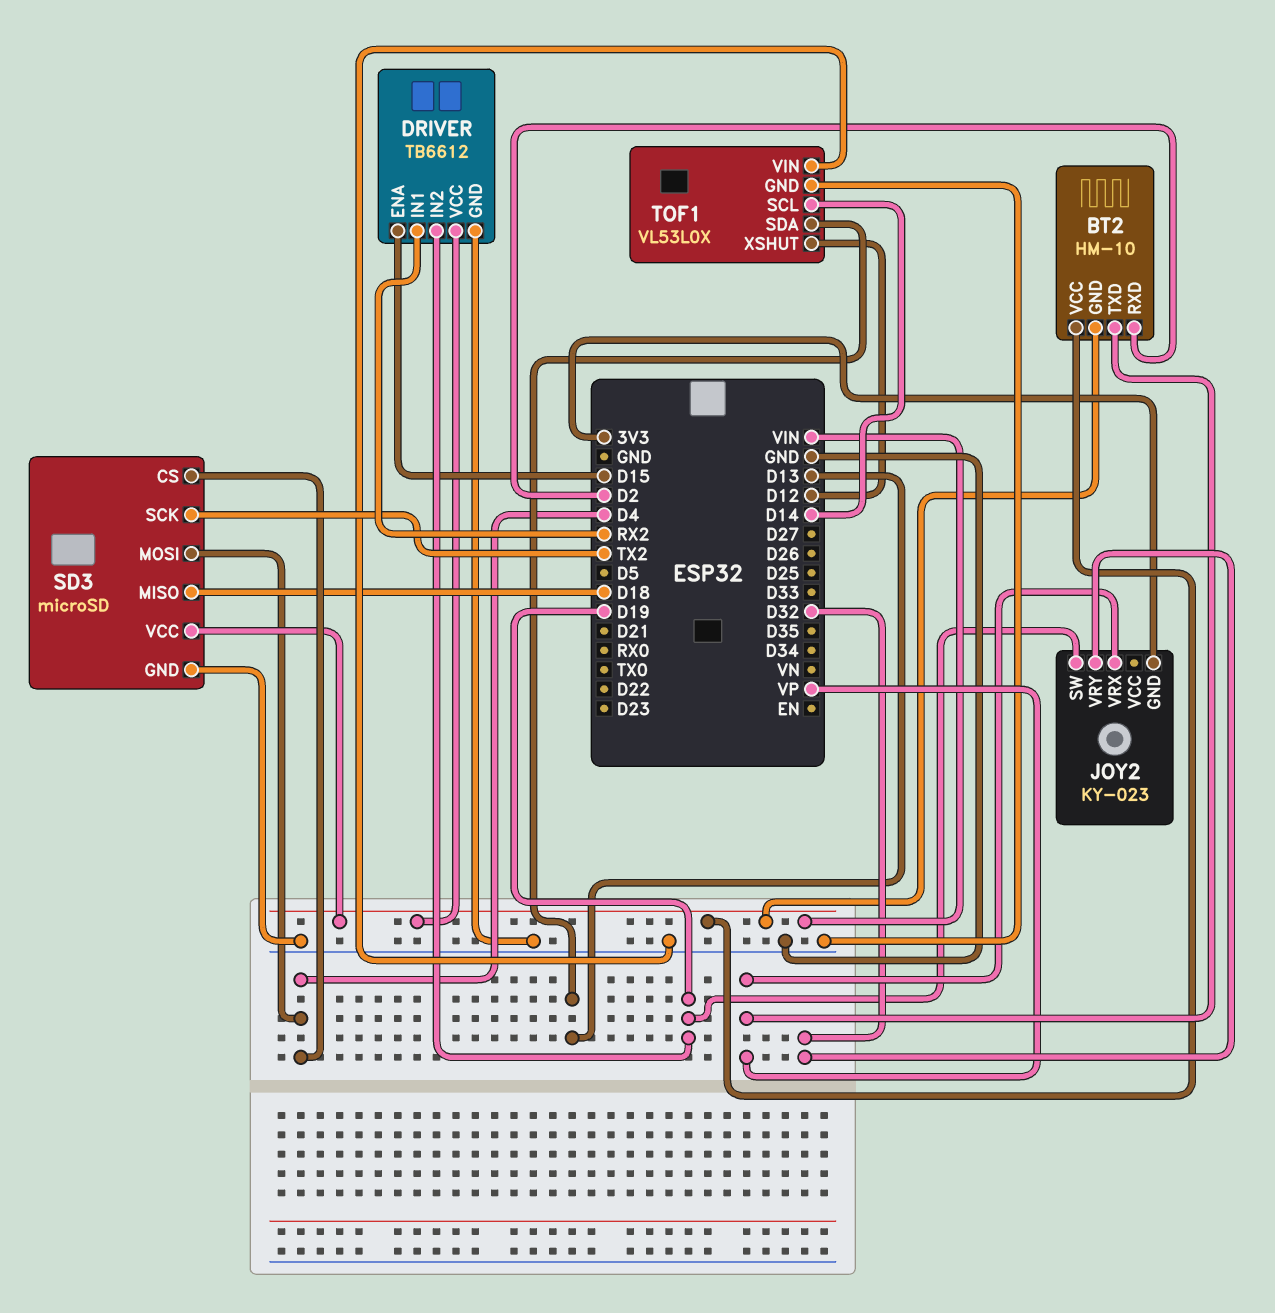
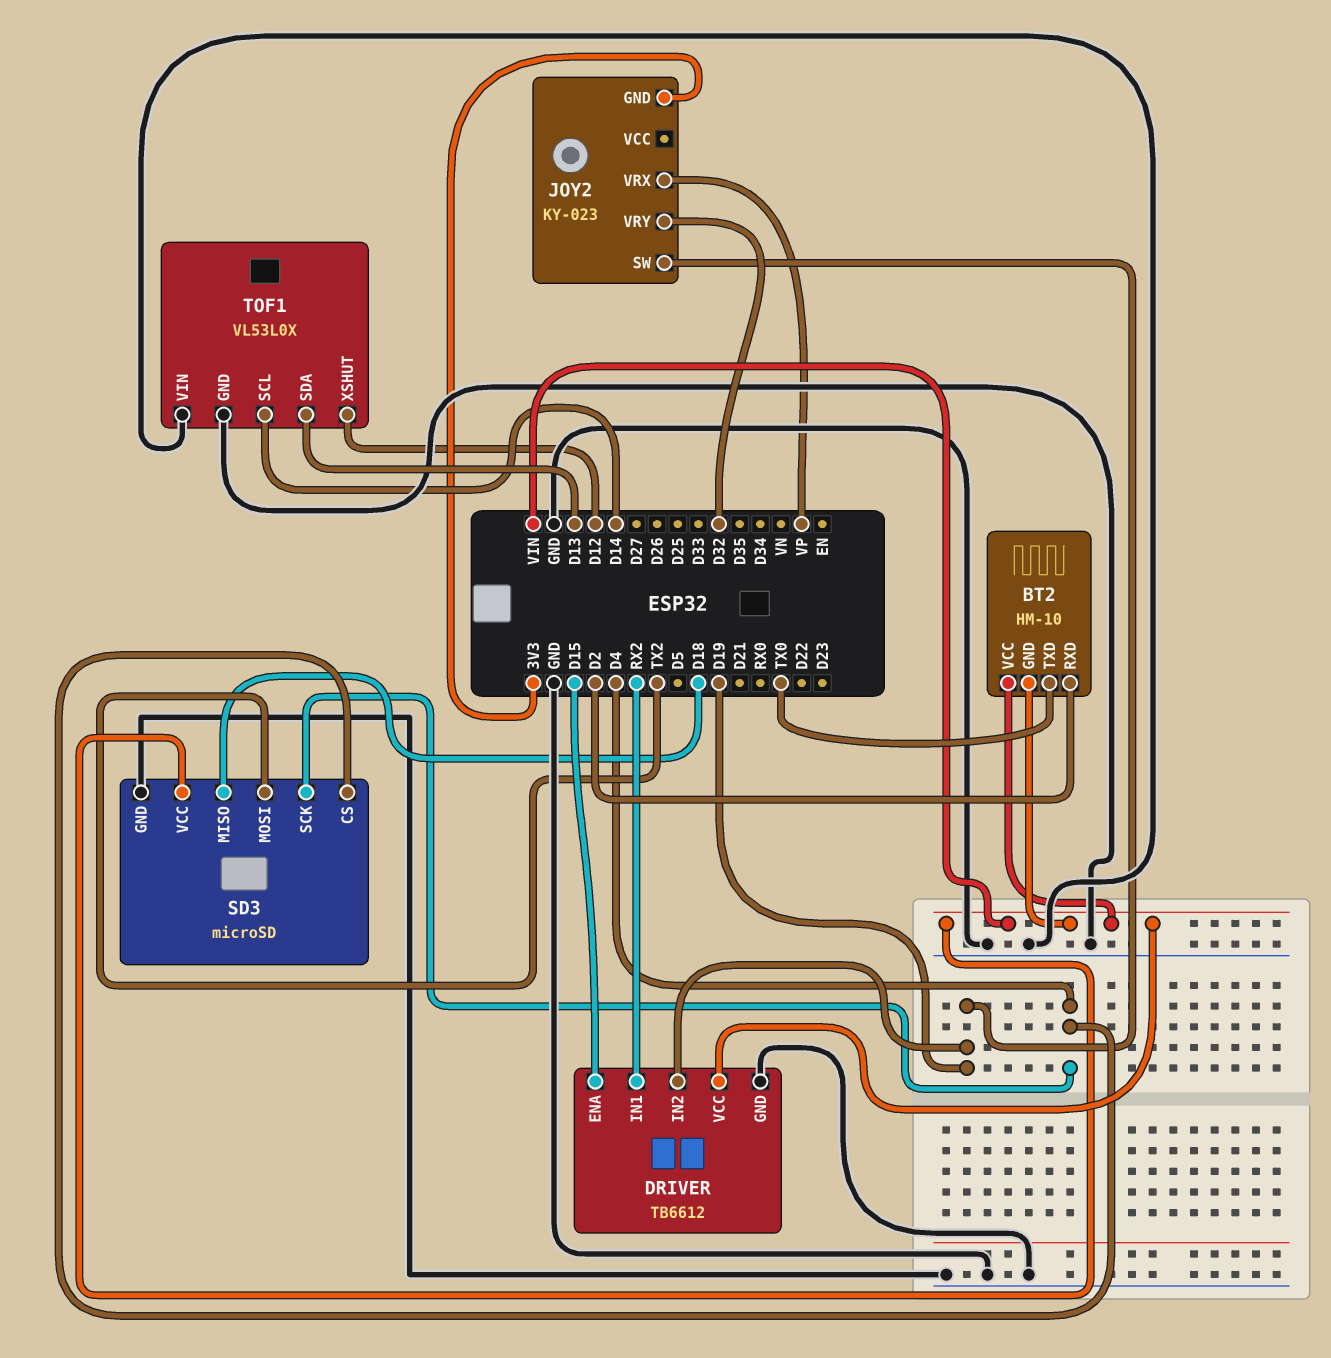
BT2 pin TXD: VP -> TX0
SD3 pin MOSI: D4 -> TX2
SD3 pin SCK: TX2 -> D4

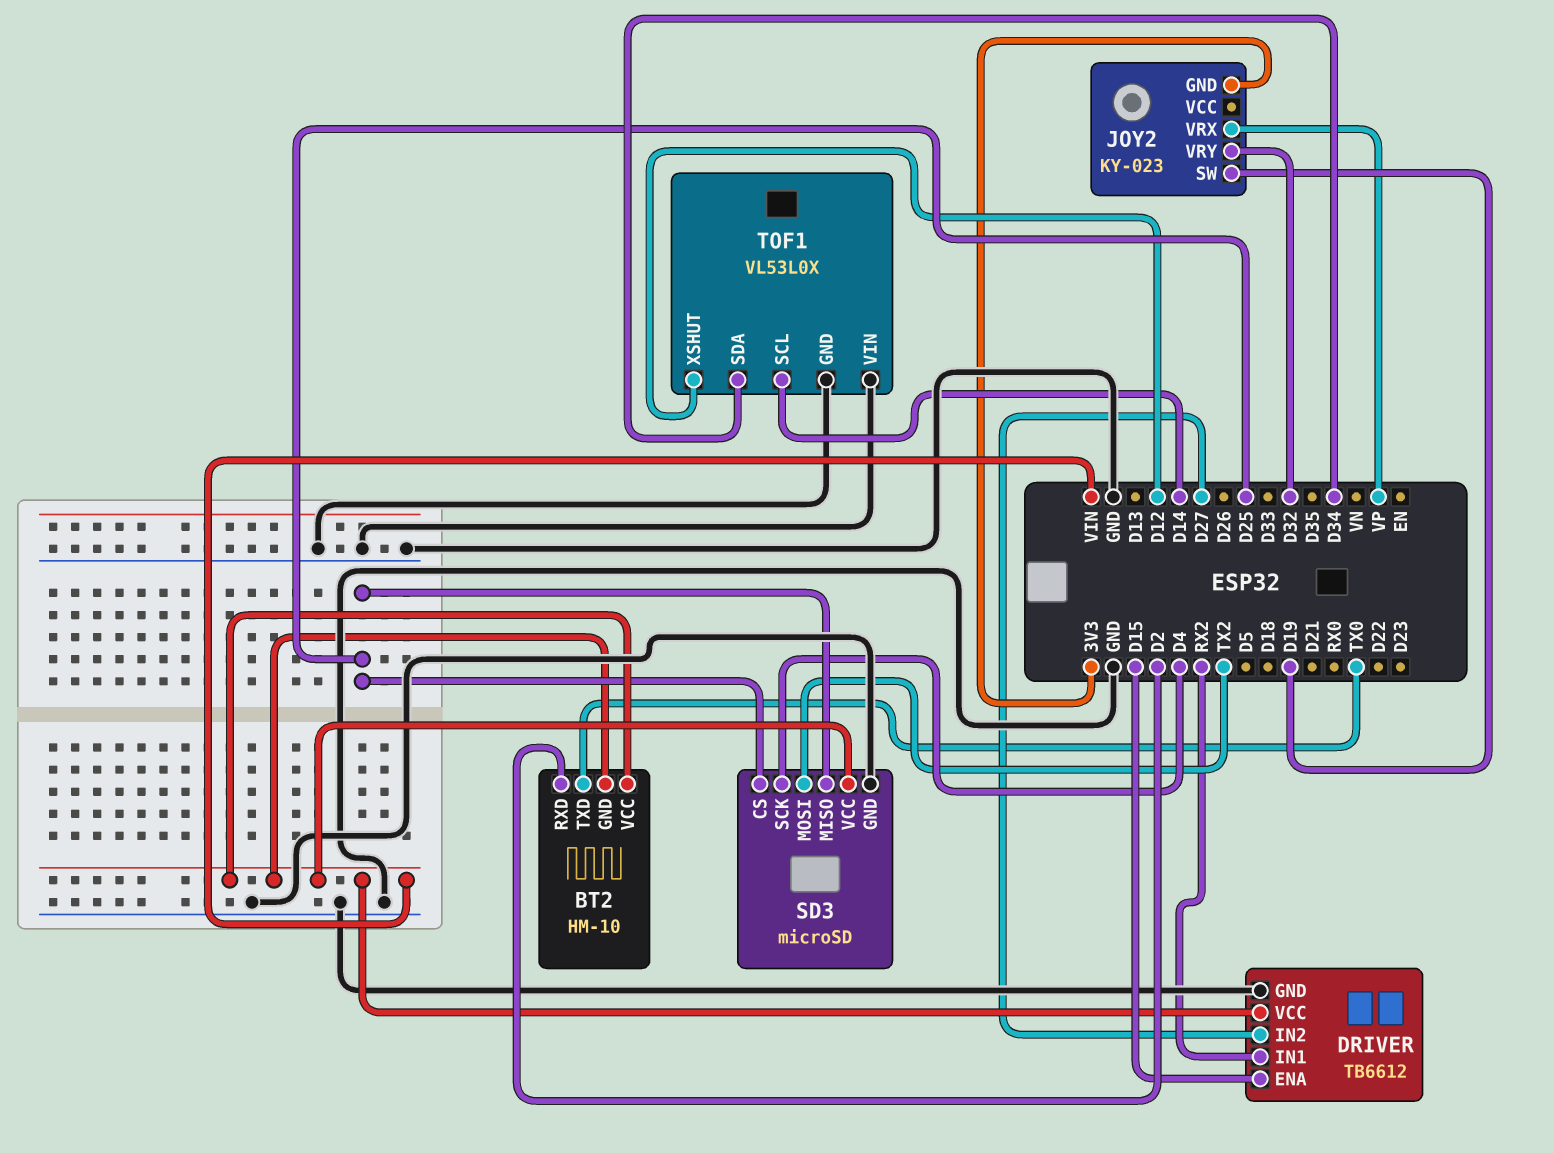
DRIVER pin IN2: D19 -> D27
SD3 pin CS: D4 -> D25
SD3 pin MISO: D18 -> D25
TOF1 pin SDA: D13 -> D34

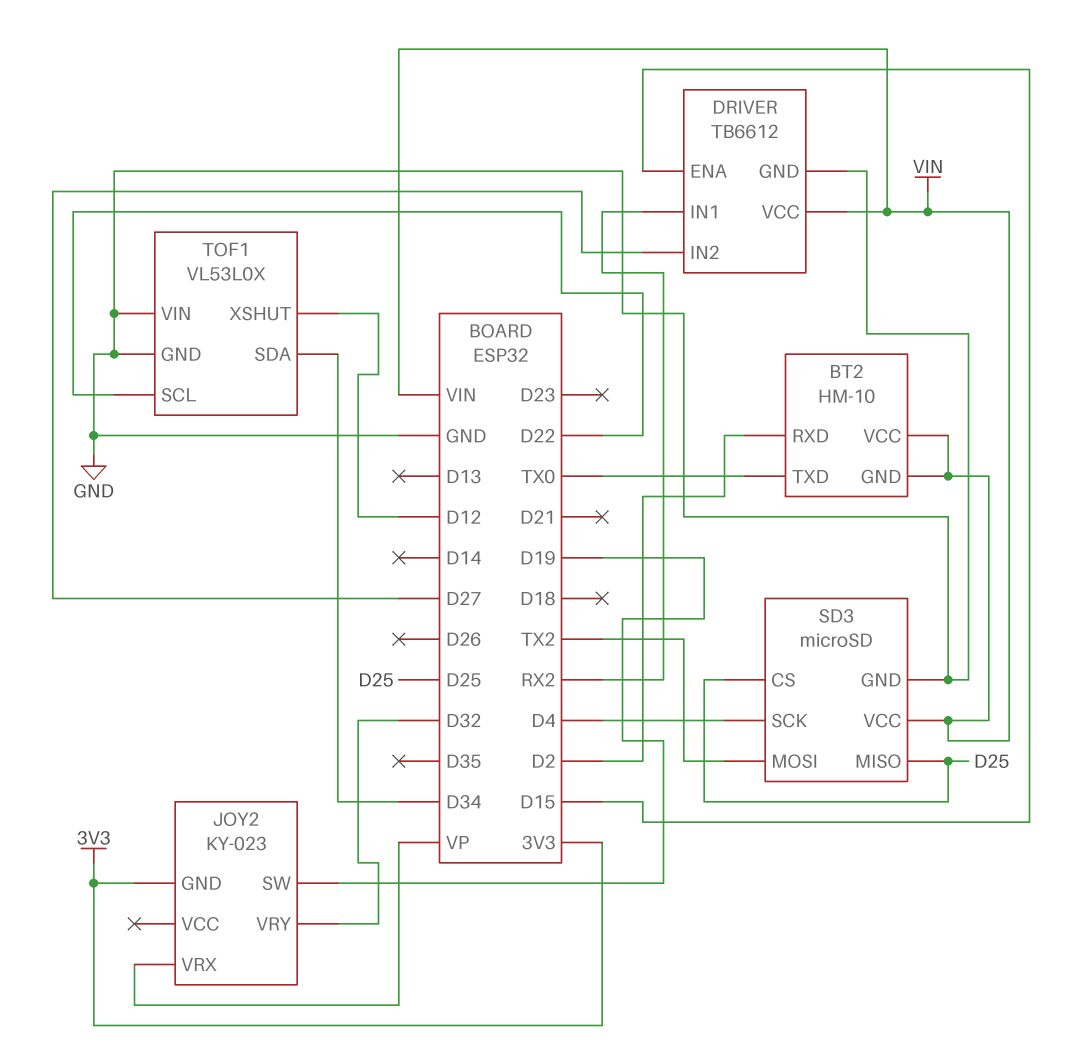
TOF1 pin SCL: D14 -> D22

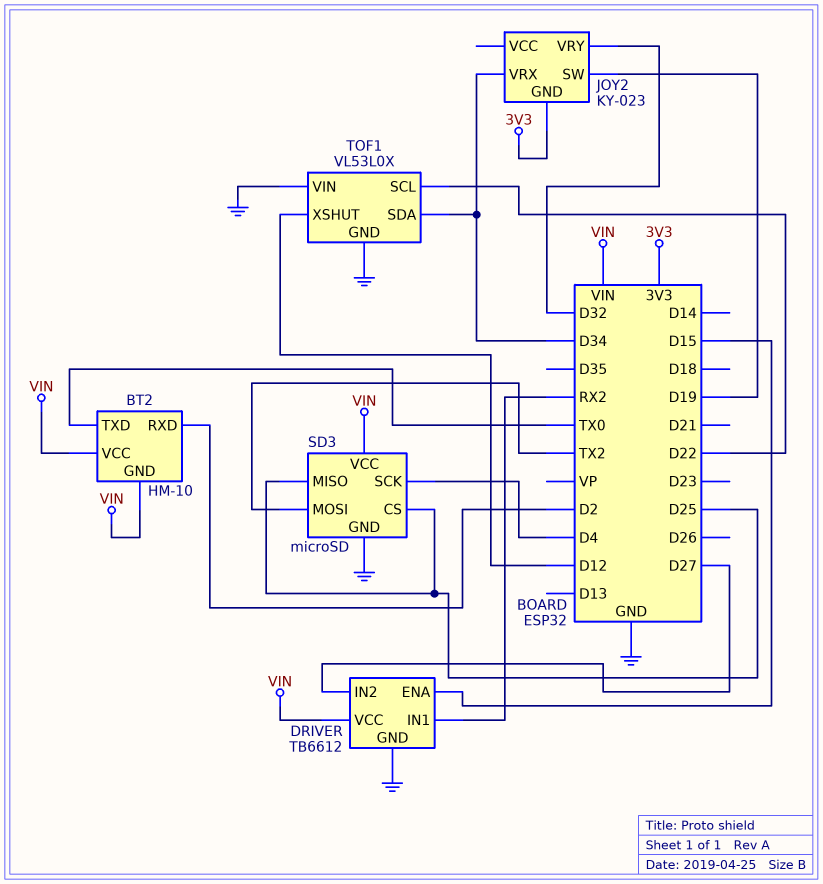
JOY2 pin VRX: VP -> D34

